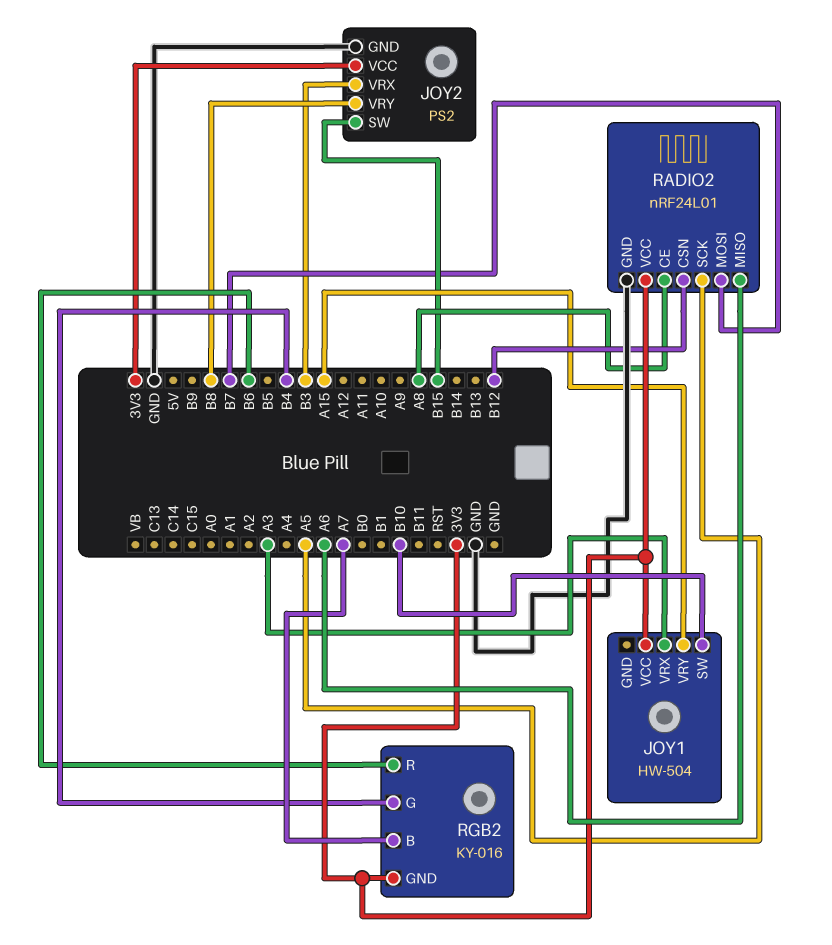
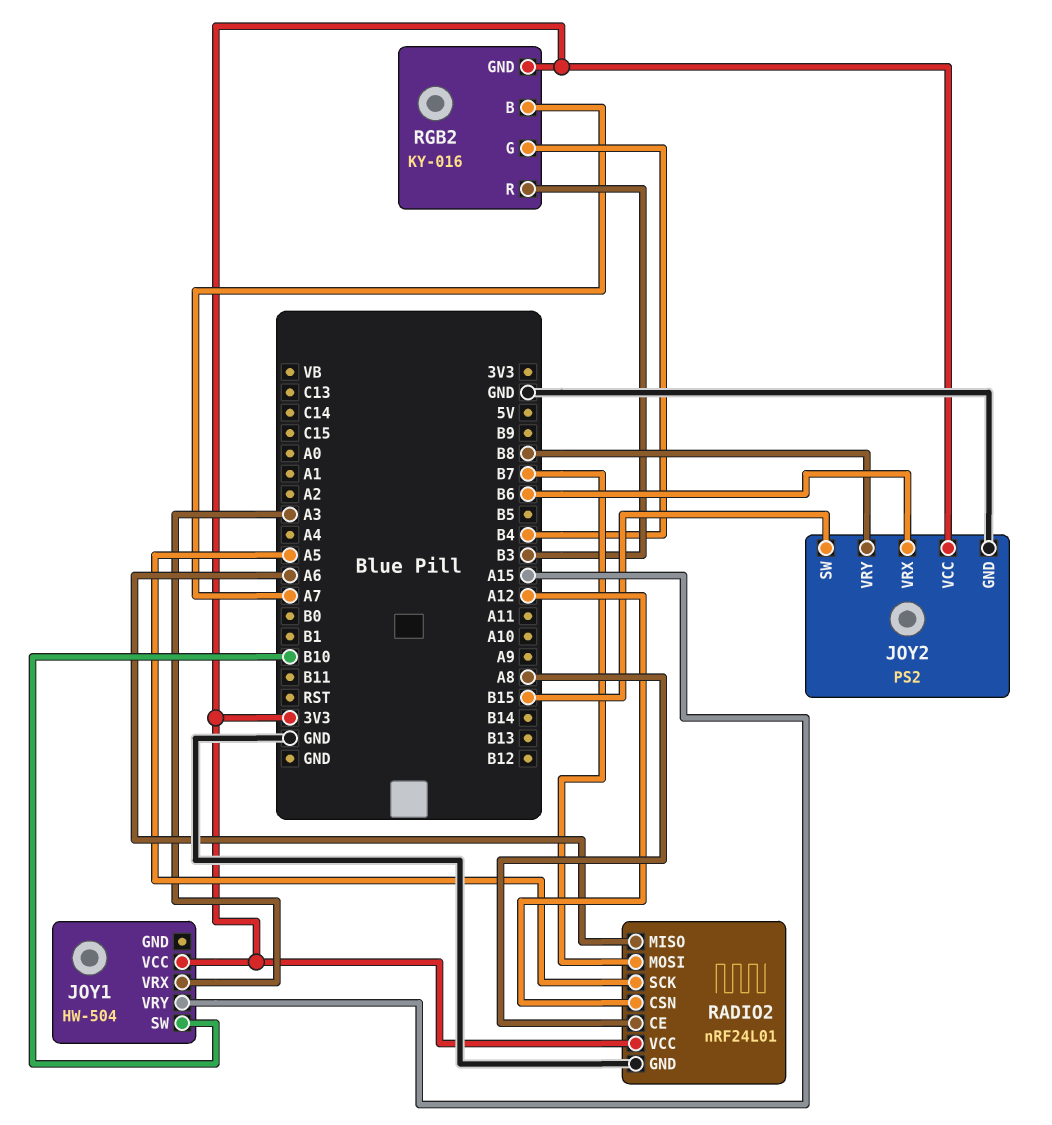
JOY2 pin VRX: B3 -> B6
RADIO2 pin CSN: B12 -> A12
RGB2 pin R: B6 -> B3

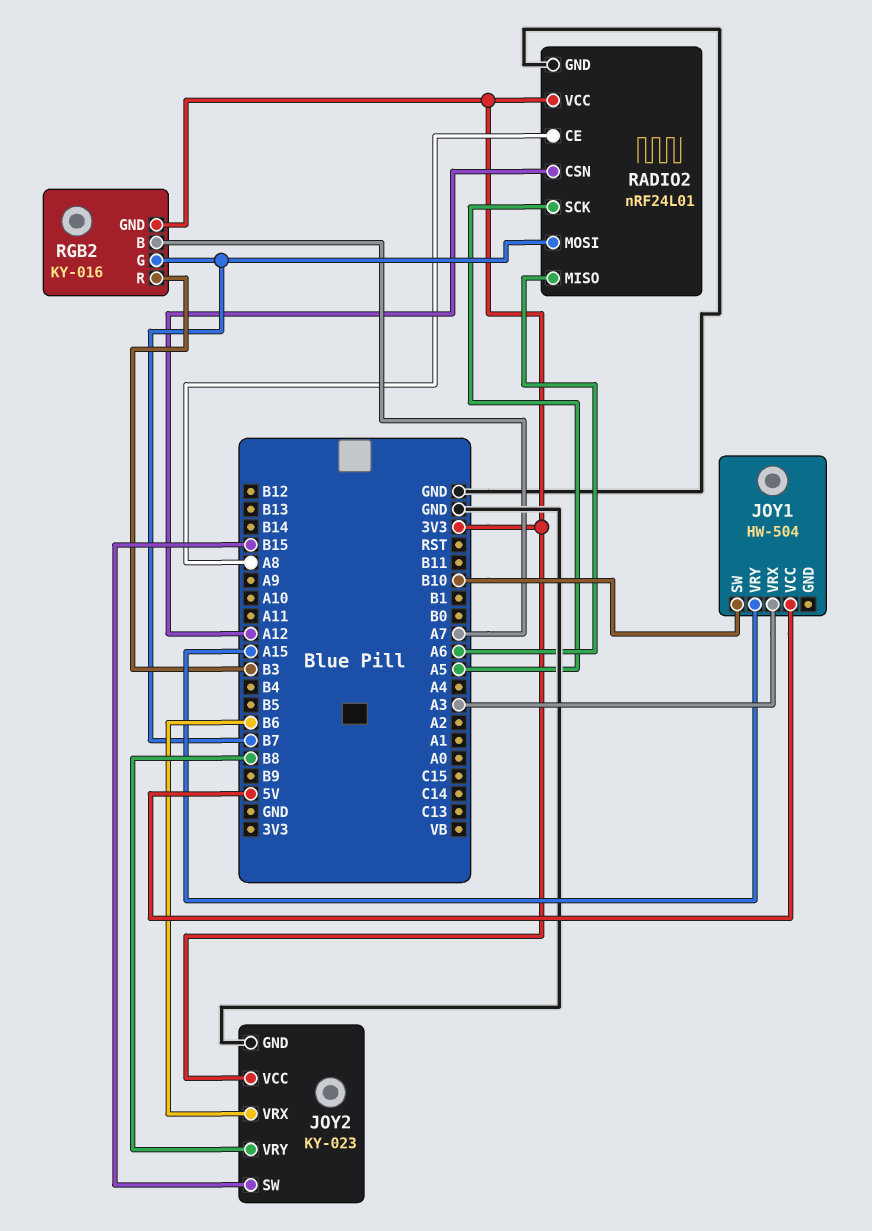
JOY1 pin VCC: 3V3 -> 5V
JOY2: PS2 -> KY-023
RGB2 pin G: B4 -> B7

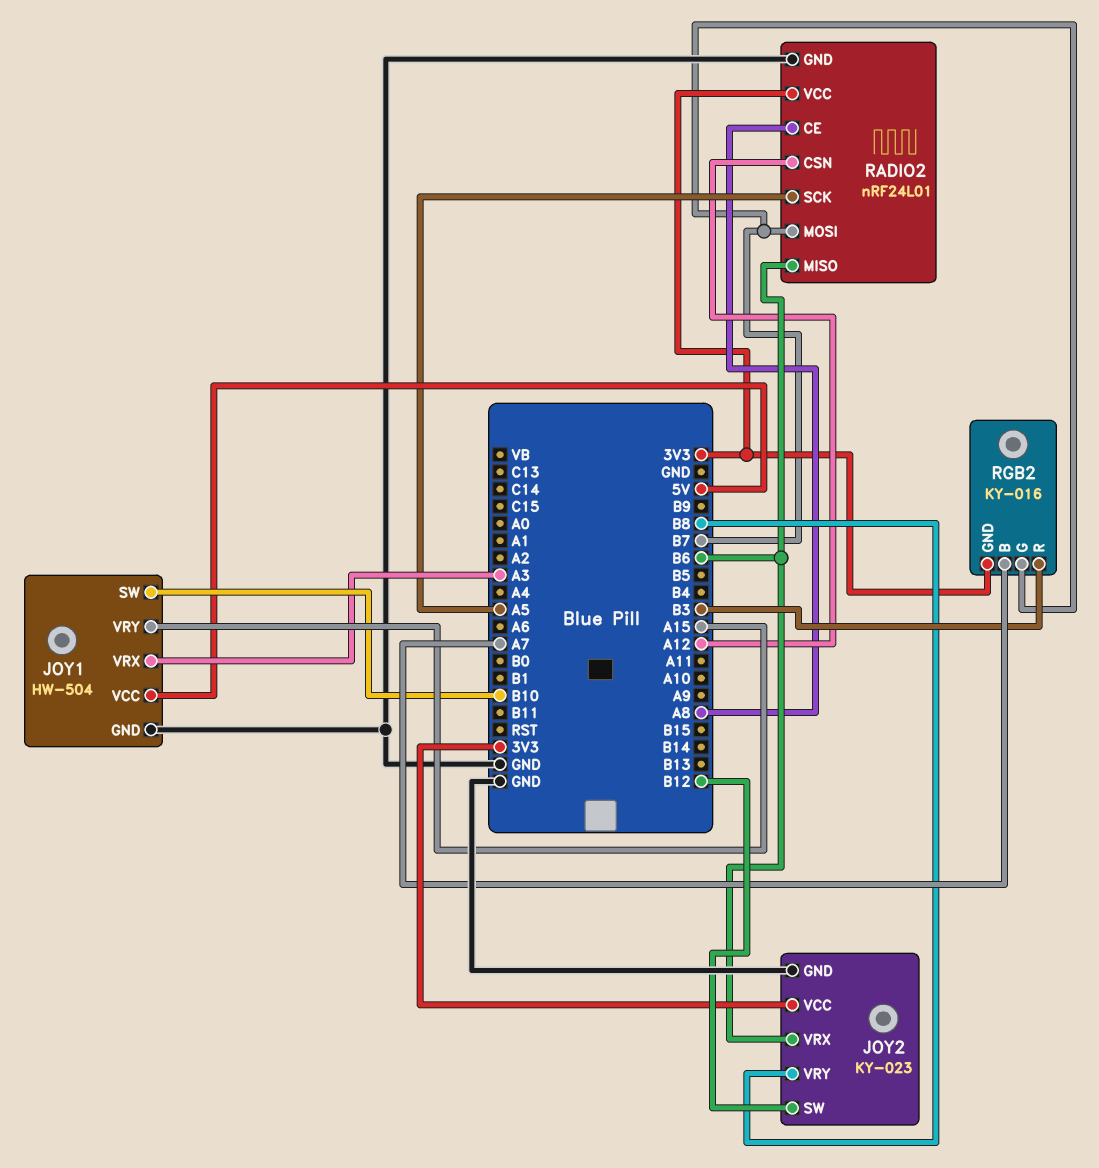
JOY1 pin GND: none -> GND
JOY2 pin SW: B15 -> B12
RADIO2 pin MISO: A6 -> B6

